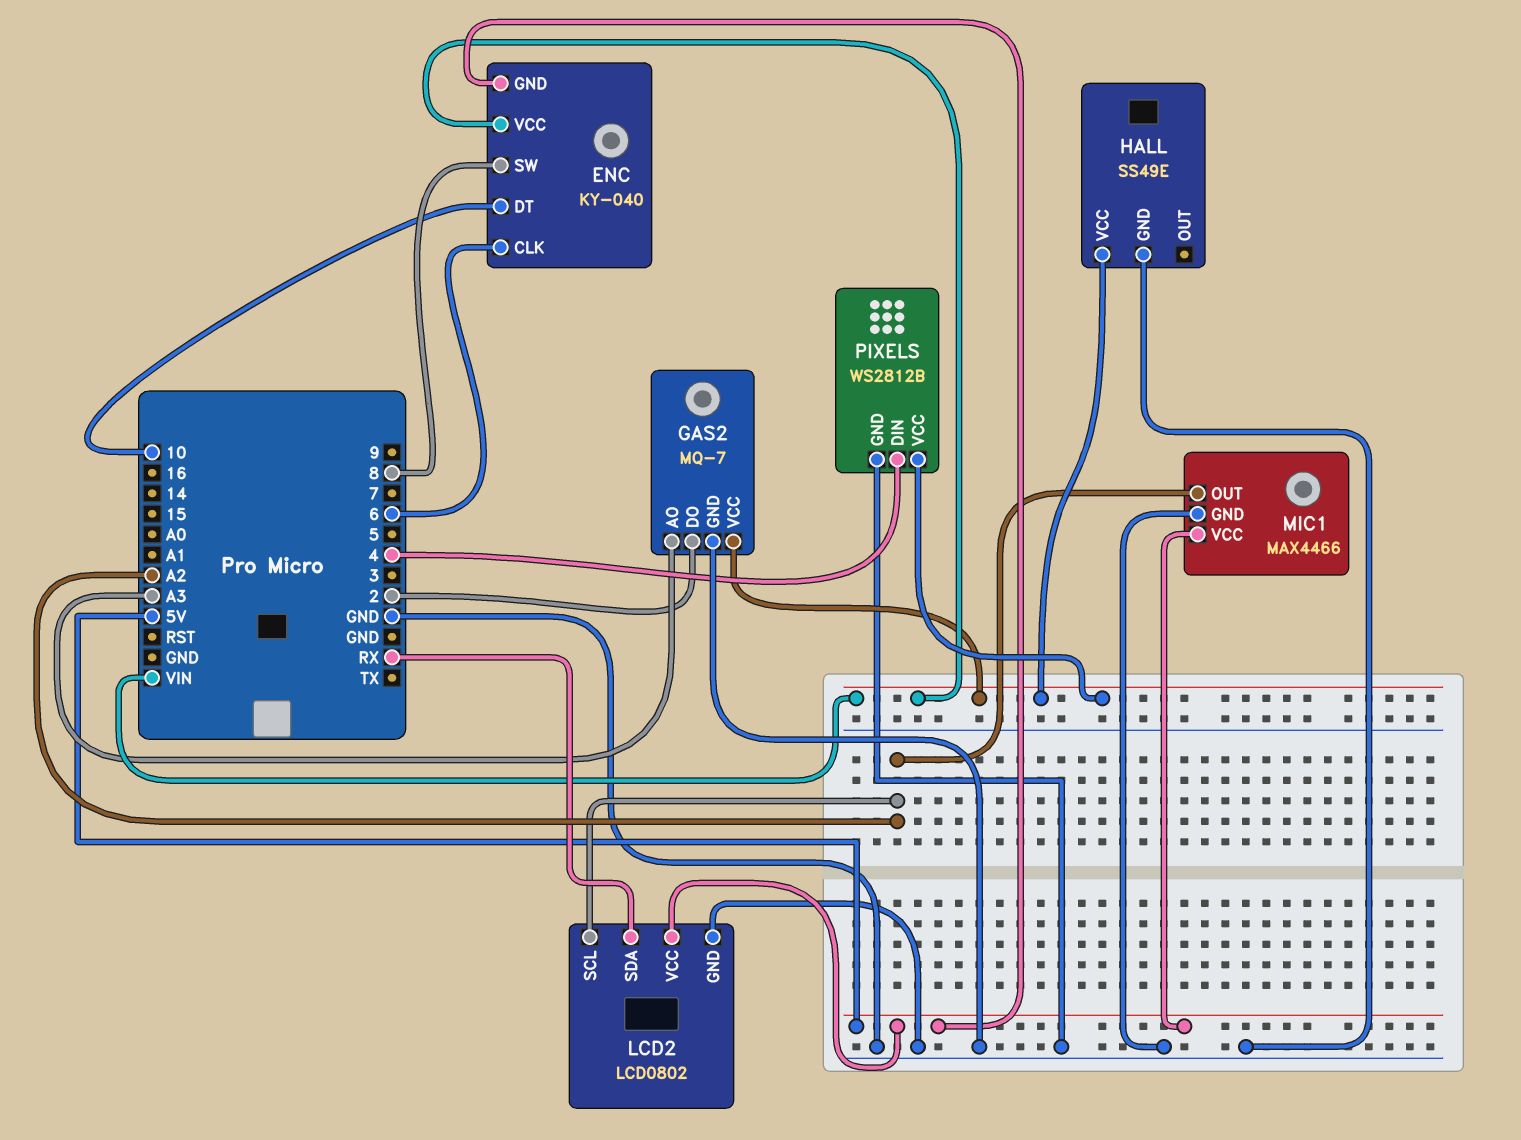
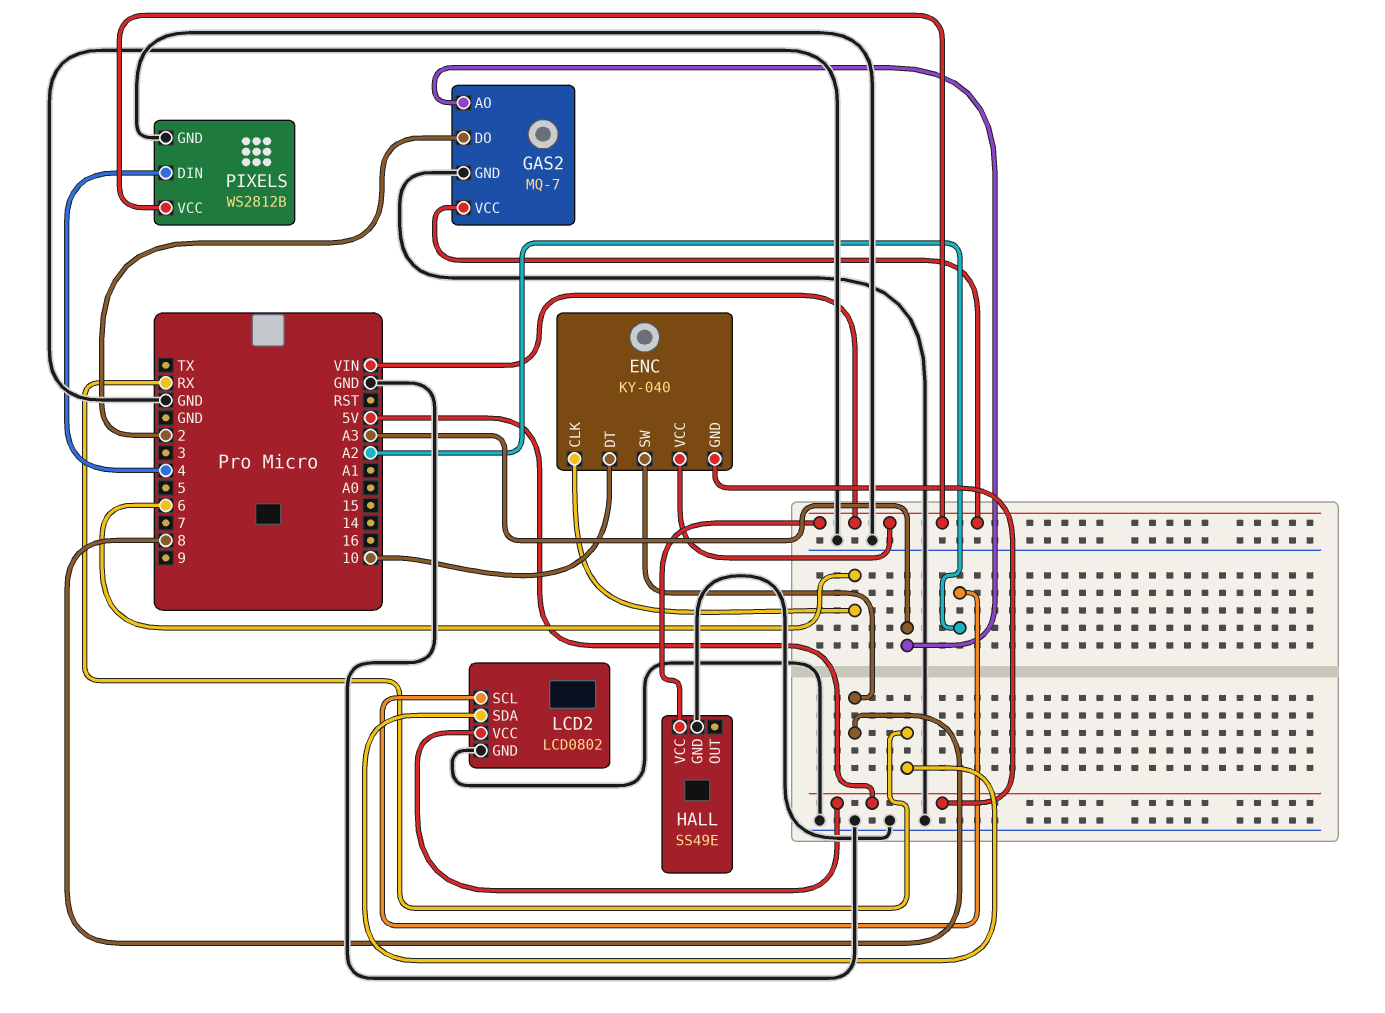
MIC1: MAX4466 -> none
MIC1 pin GND: GND -> none
MIC1 pin OUT: A2 -> none
MIC1 pin VCC: 5V -> none

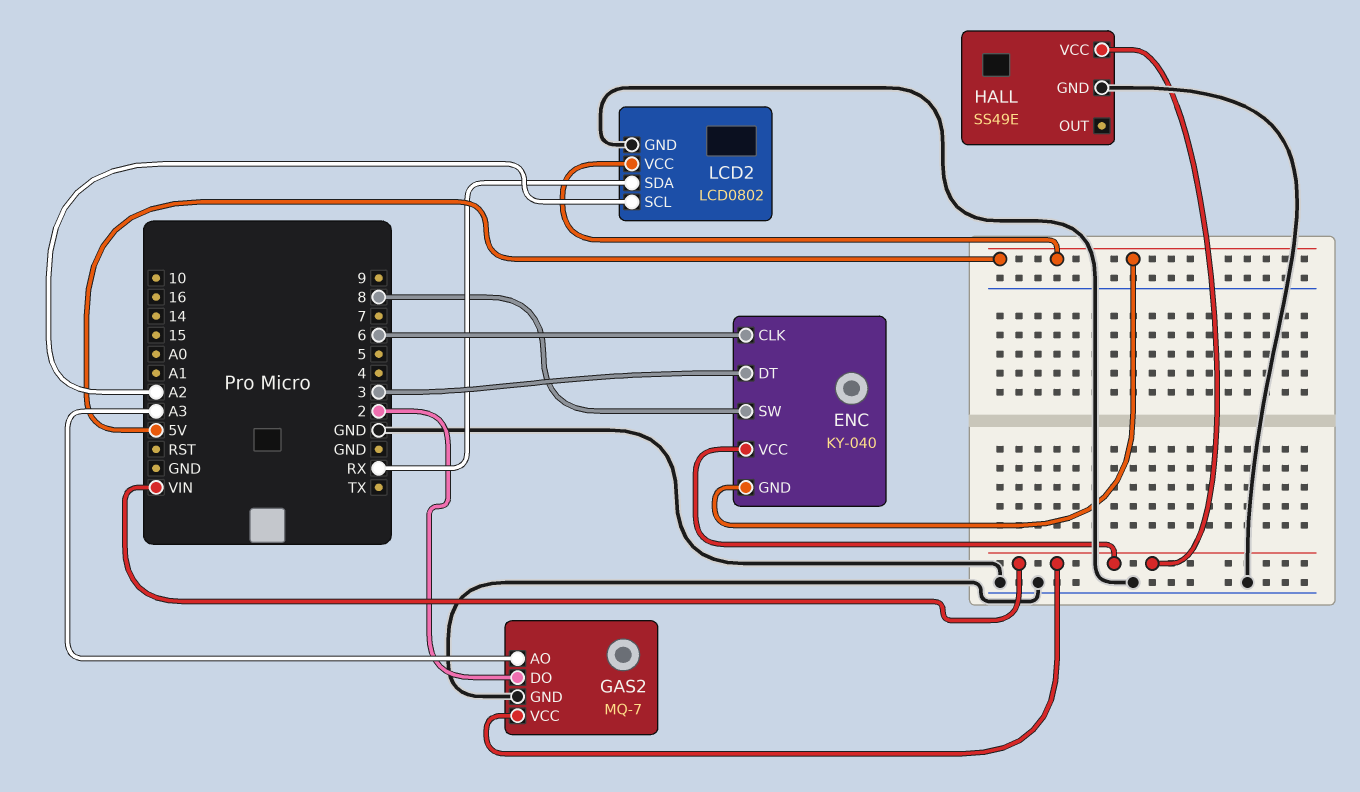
ENC pin DT: 10 -> 3
PIXELS: WS2812B -> none
PIXELS pin DIN: 4 -> none
PIXELS pin GND: GND -> none
PIXELS pin VCC: VIN -> none

